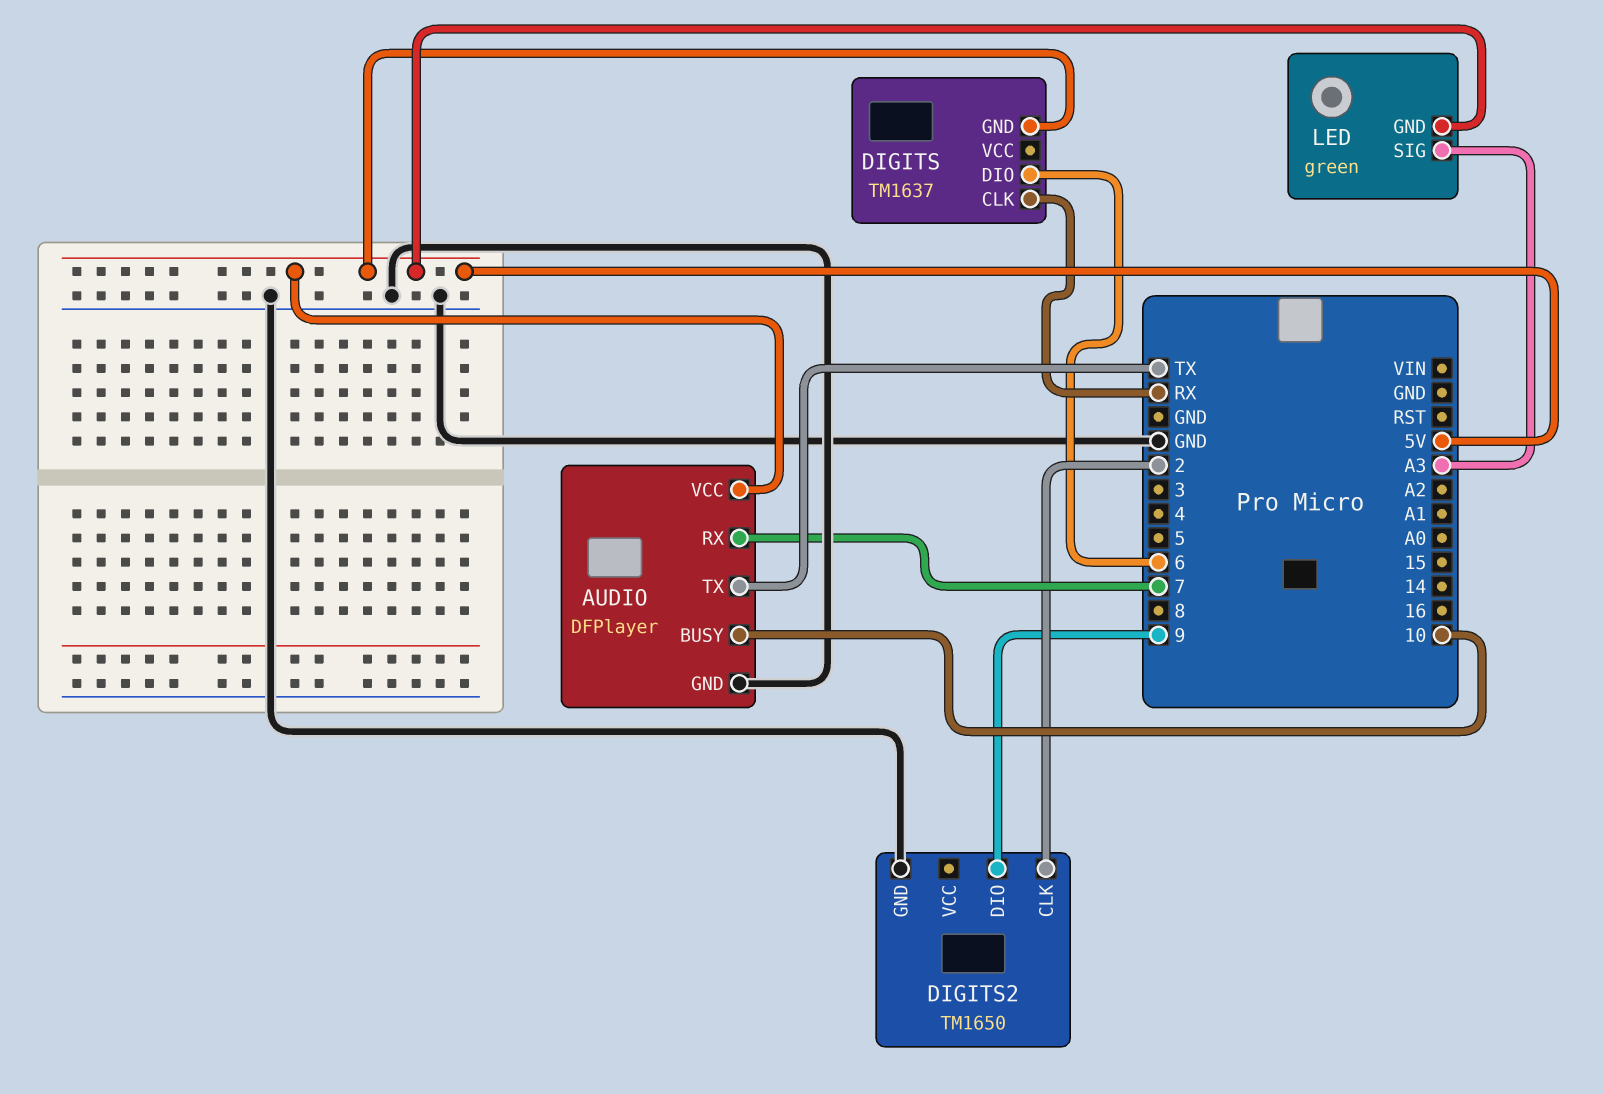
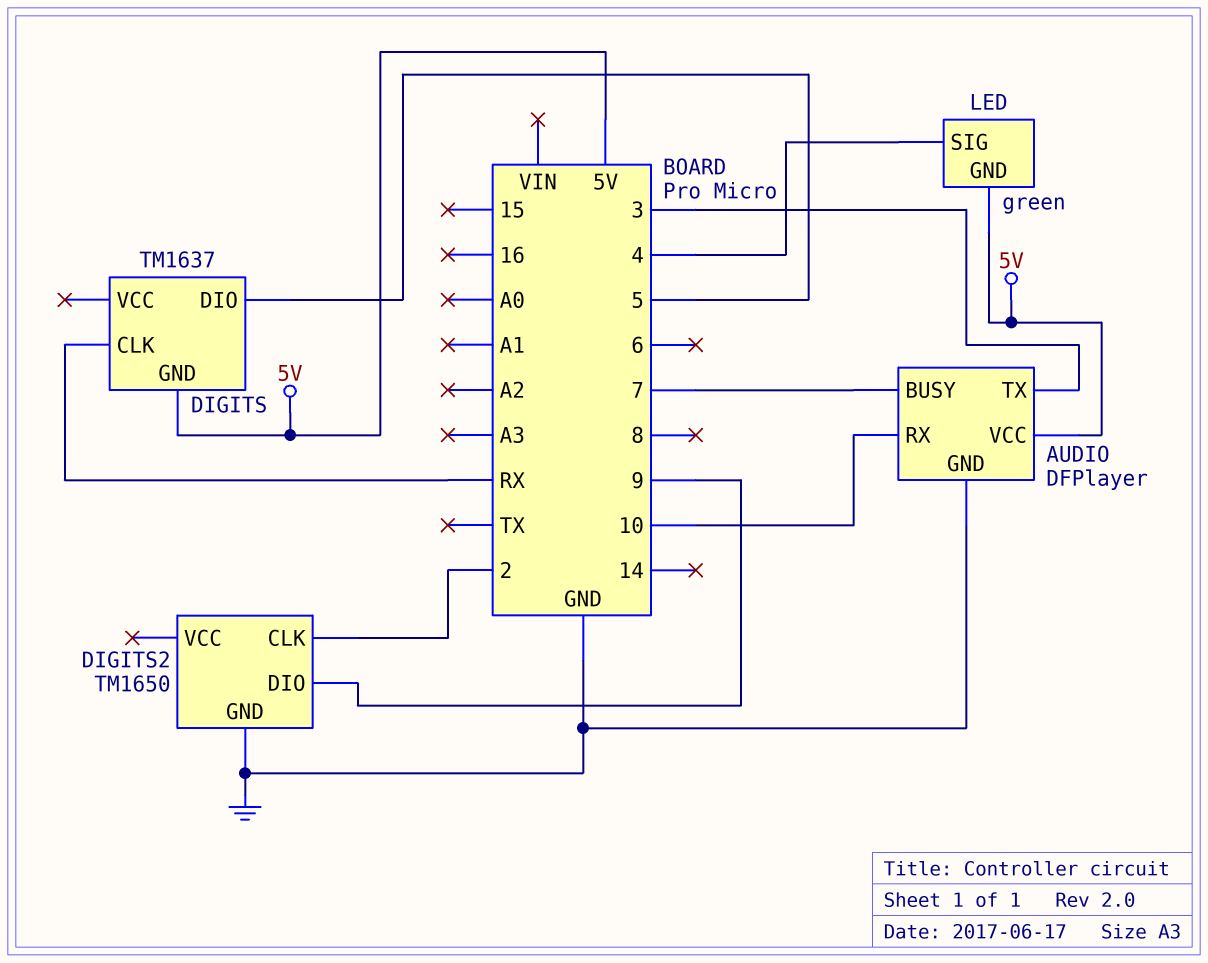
AUDIO pin BUSY: 10 -> 7
AUDIO pin RX: 7 -> 10
AUDIO pin TX: TX -> 3
DIGITS pin DIO: 6 -> 5
LED pin SIG: A3 -> 4

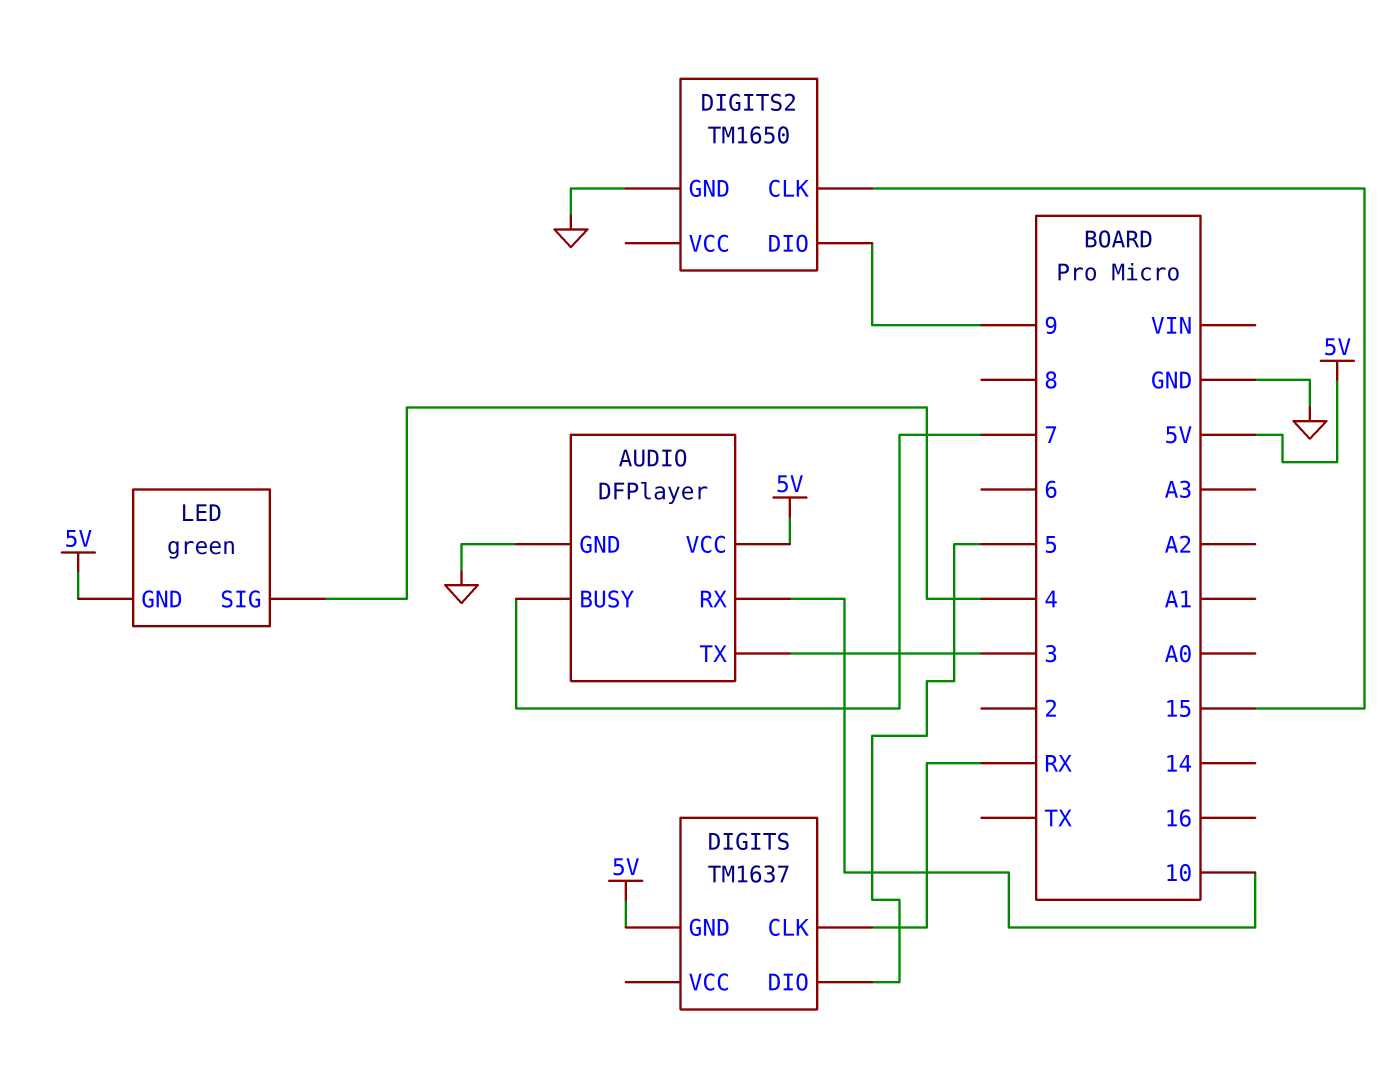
DIGITS2 pin CLK: 2 -> 15

